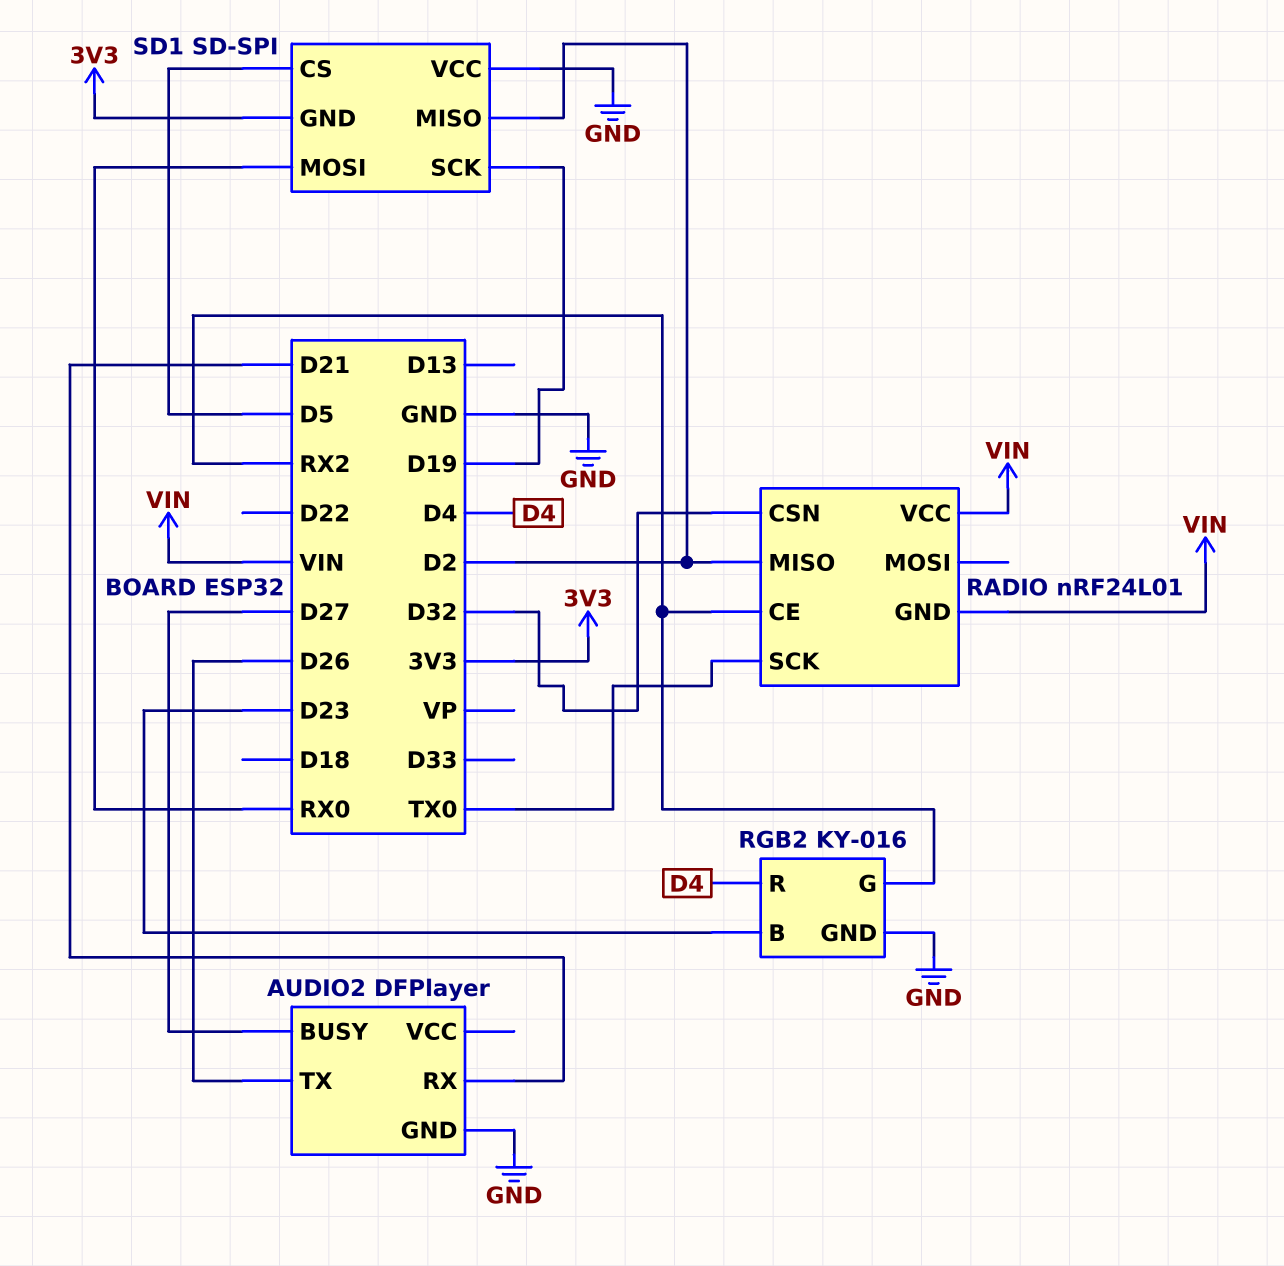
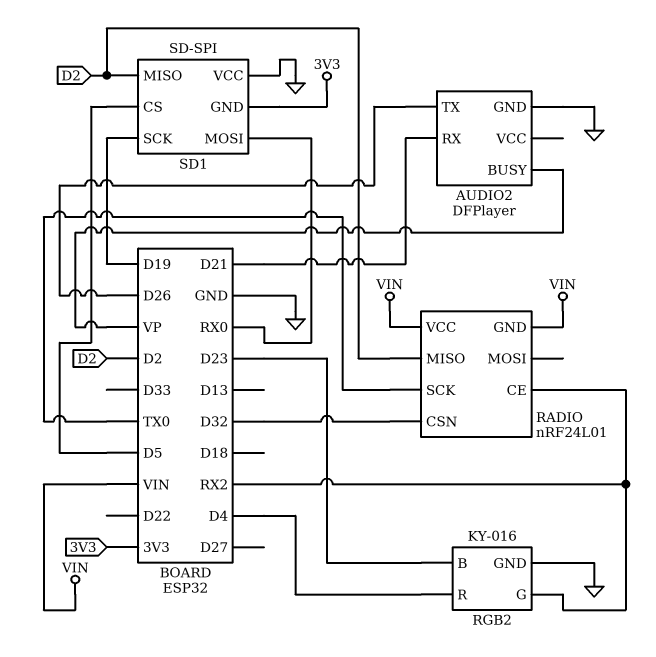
AUDIO2 pin BUSY: D27 -> VP

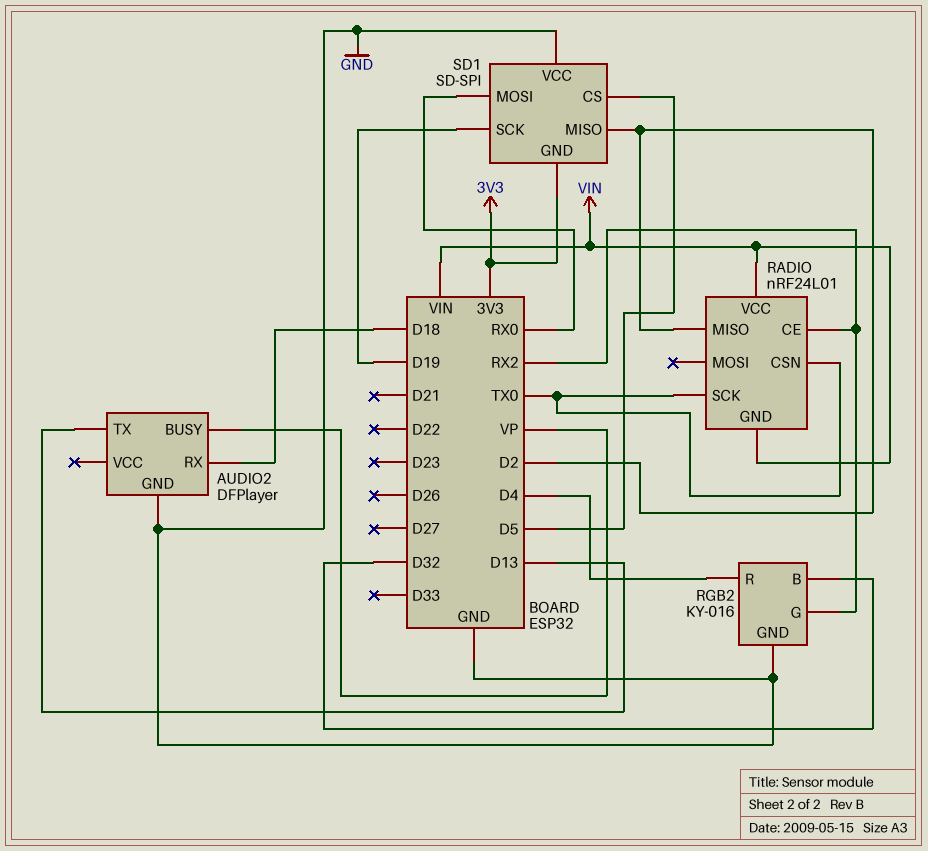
AUDIO2 pin RX: D21 -> D18
AUDIO2 pin TX: D26 -> D13
RADIO pin CSN: D32 -> TX0
RGB2 pin B: D23 -> D32

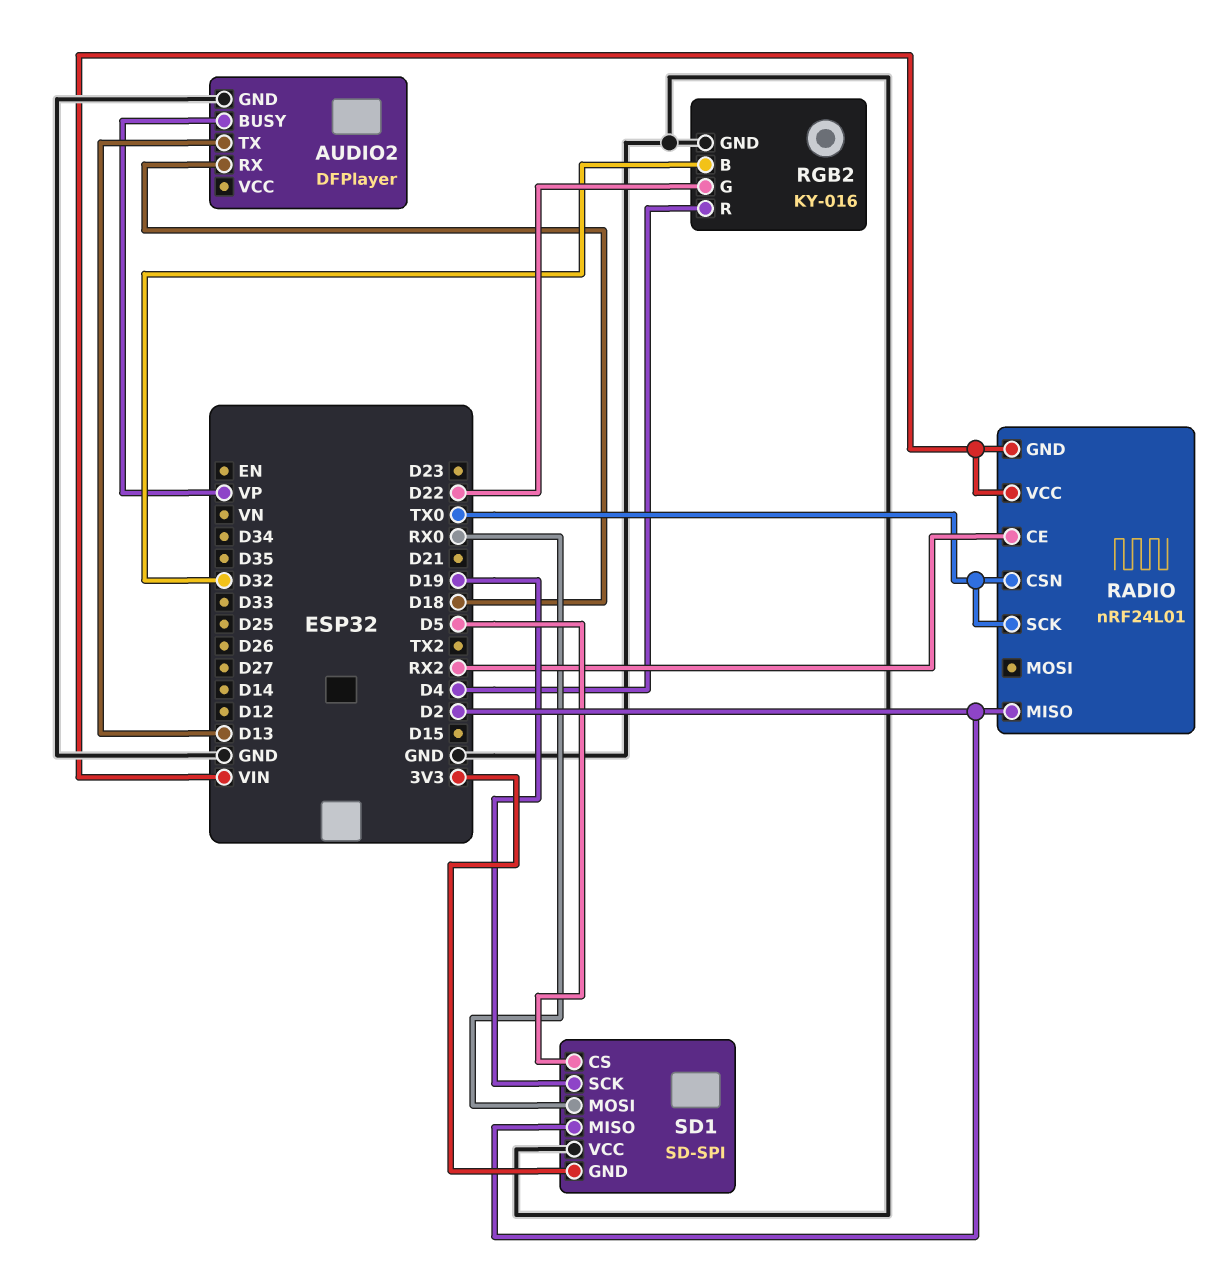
RGB2 pin G: RX2 -> D22

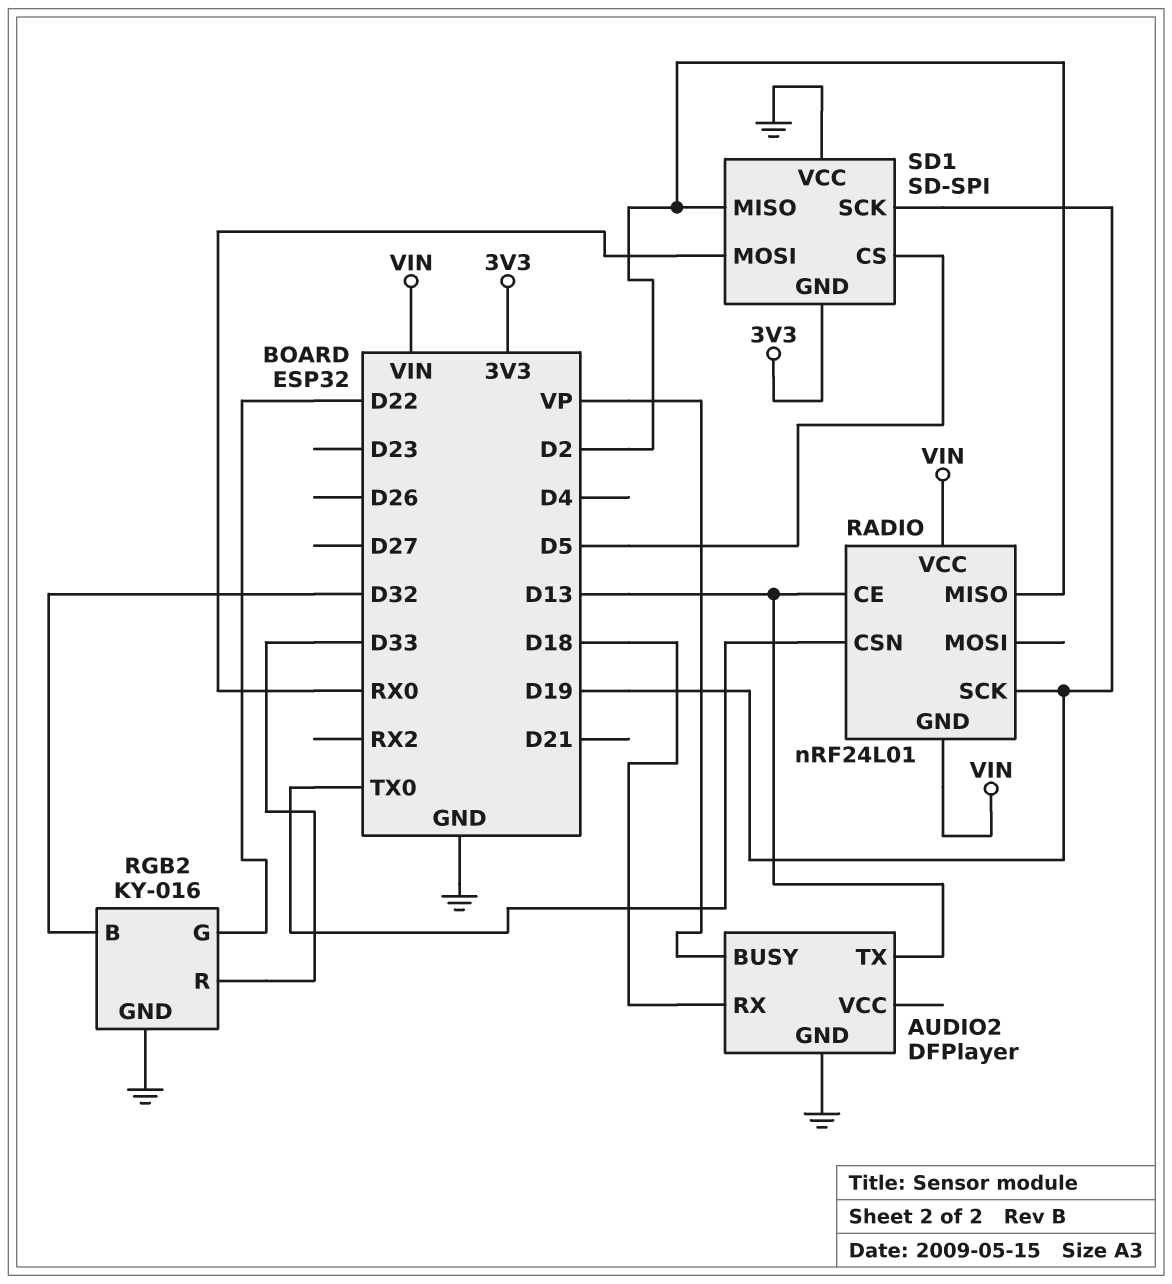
RADIO pin CE: RX2 -> D13
RADIO pin SCK: TX0 -> D19
RGB2 pin R: D4 -> D33

